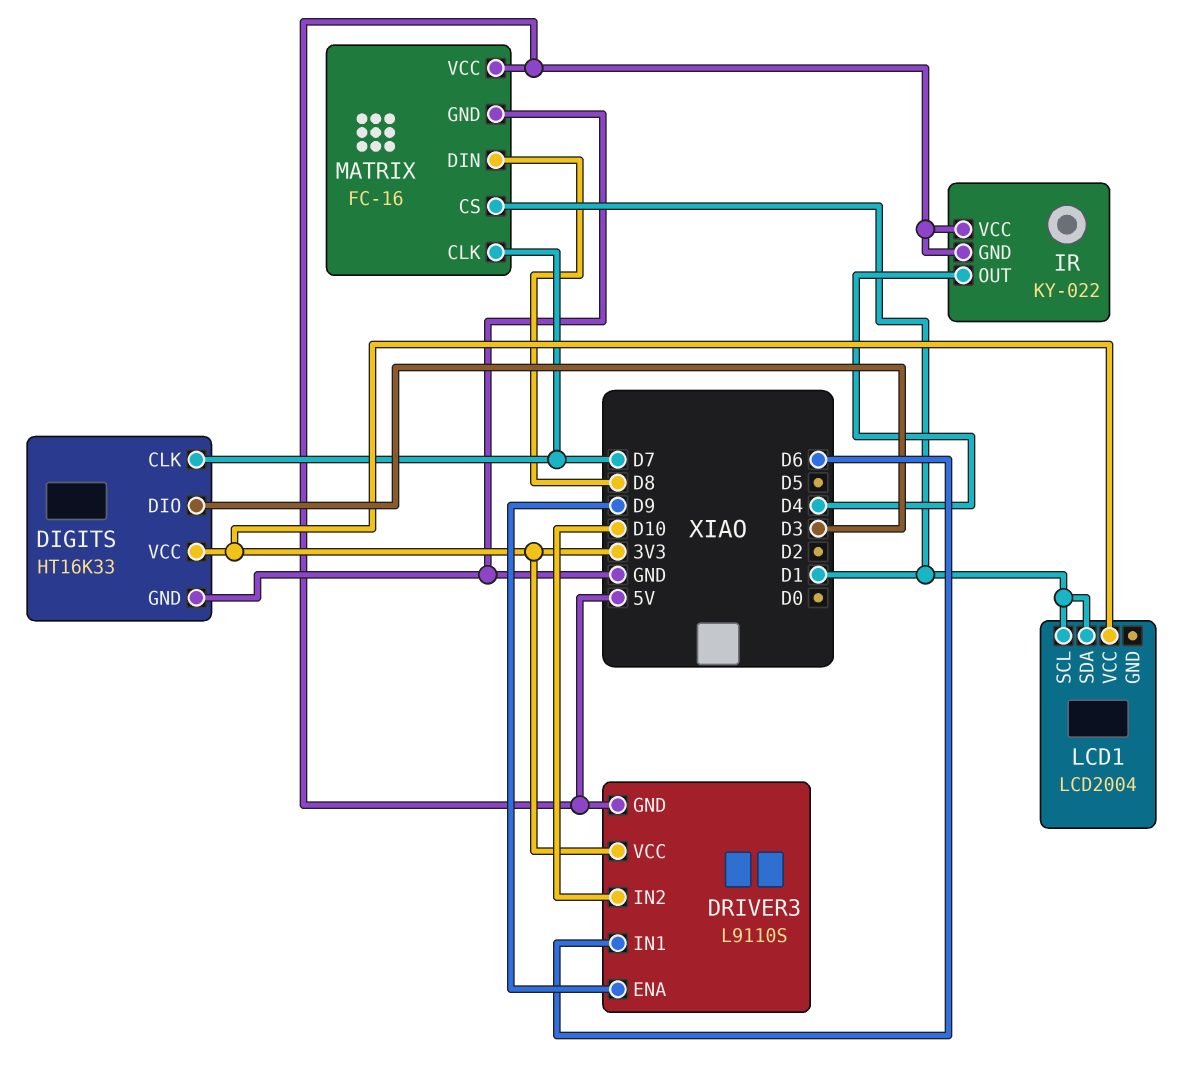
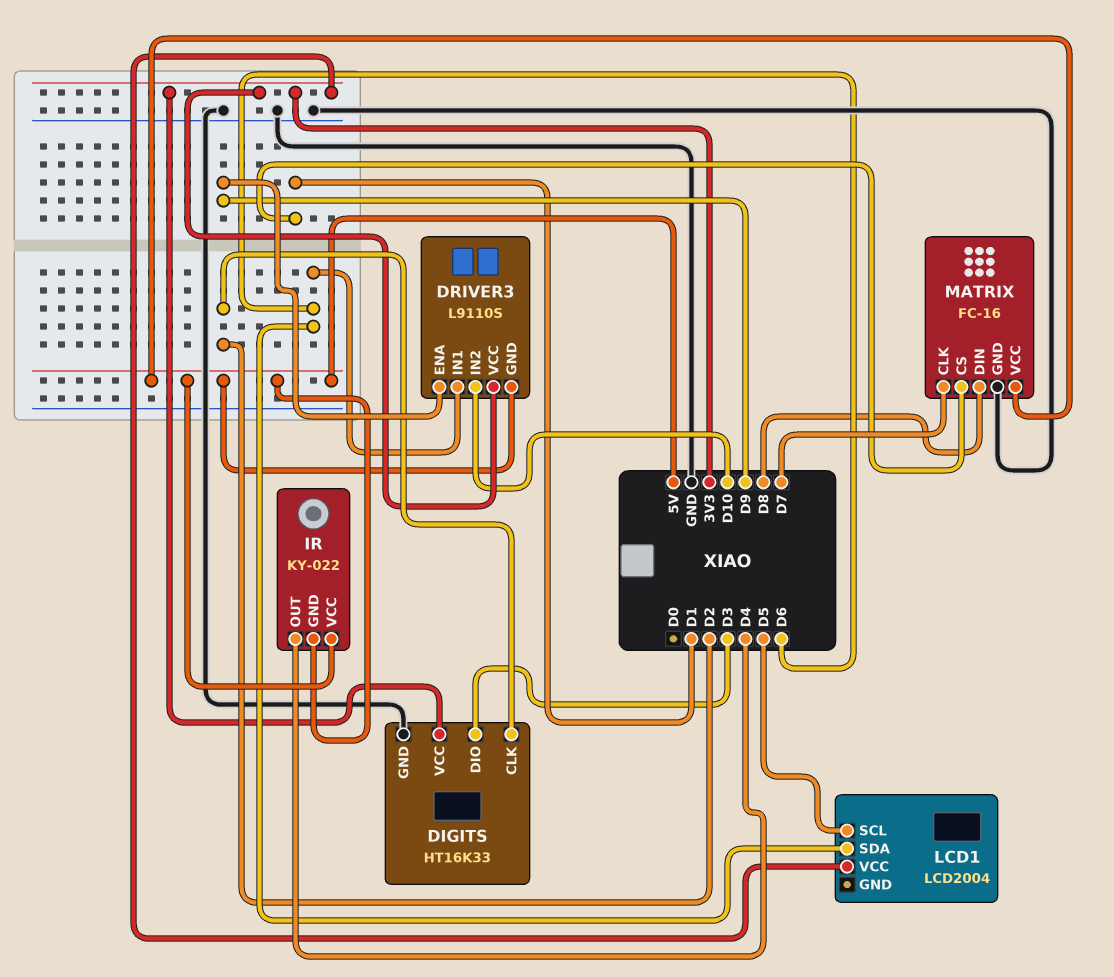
DIGITS pin CLK: D7 -> D2
LCD1 pin SCL: D1 -> D5
LCD1 pin SDA: D1 -> D6

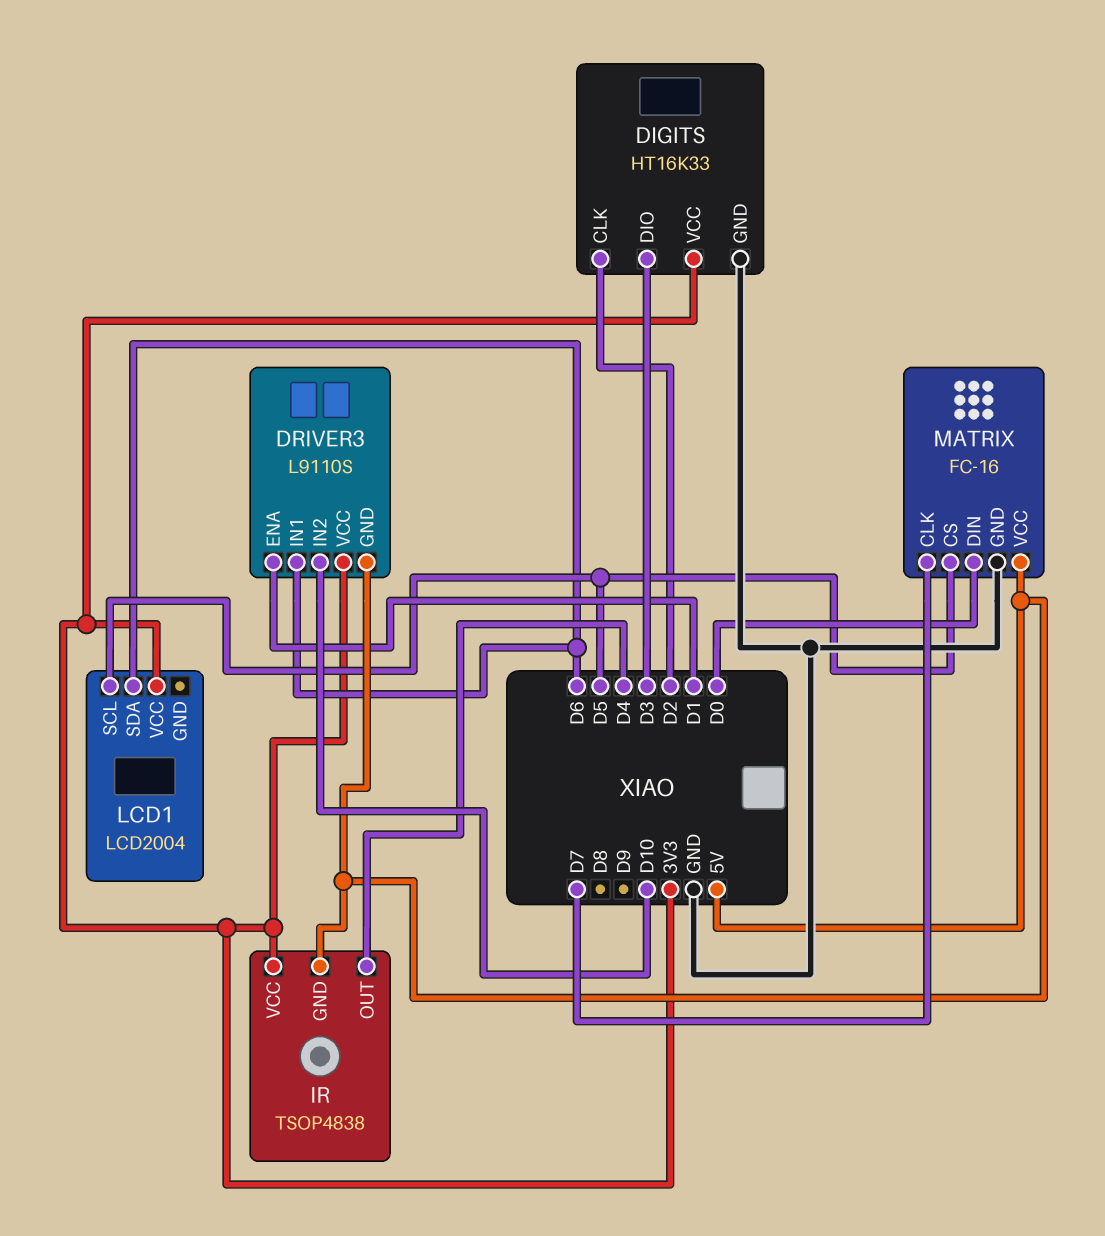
DRIVER3 pin ENA: D9 -> D1
IR: KY-022 -> TSOP4838
IR pin VCC: 5V -> 3V3
MATRIX pin CS: D1 -> D5
MATRIX pin DIN: D8 -> D0

